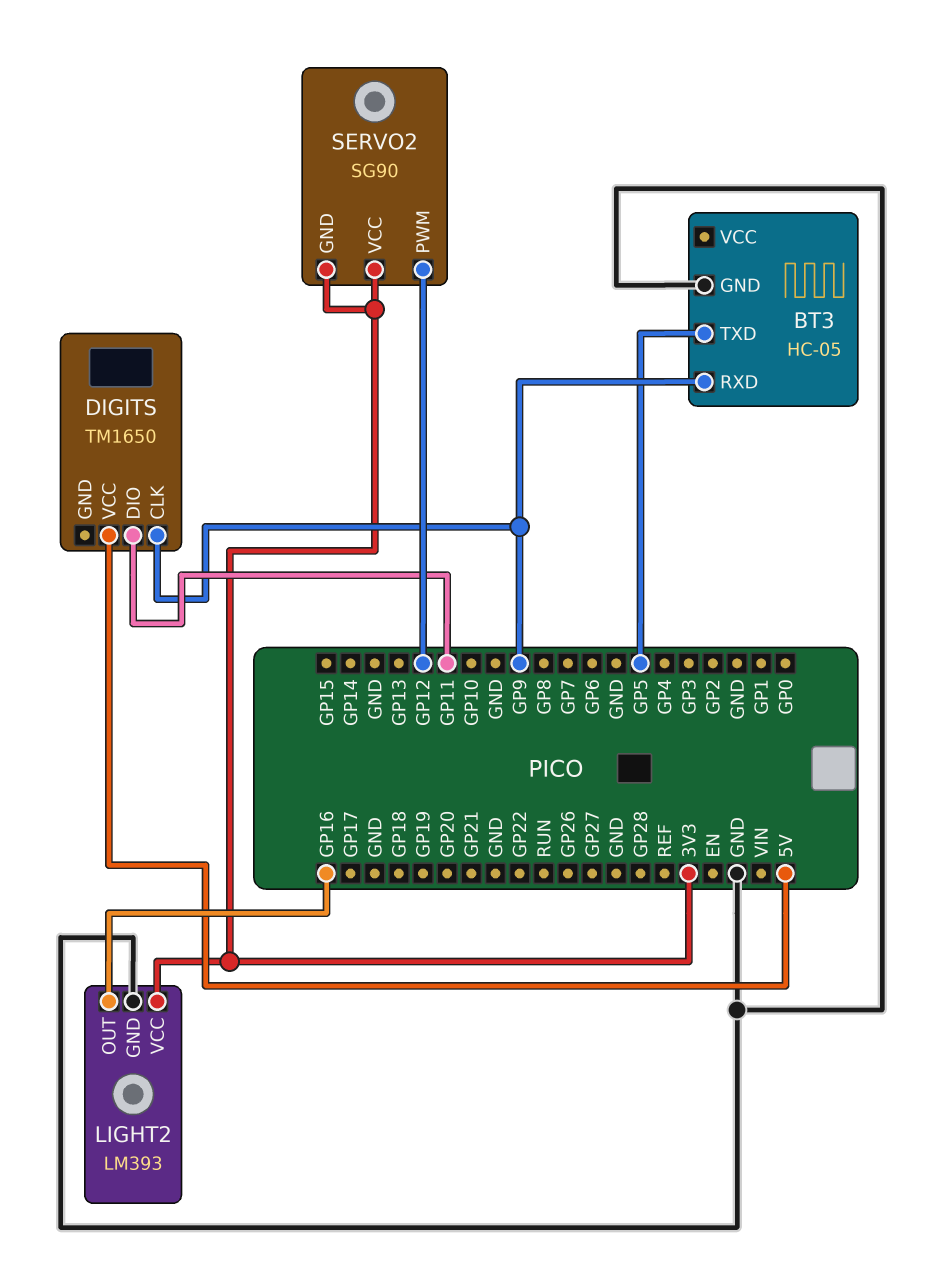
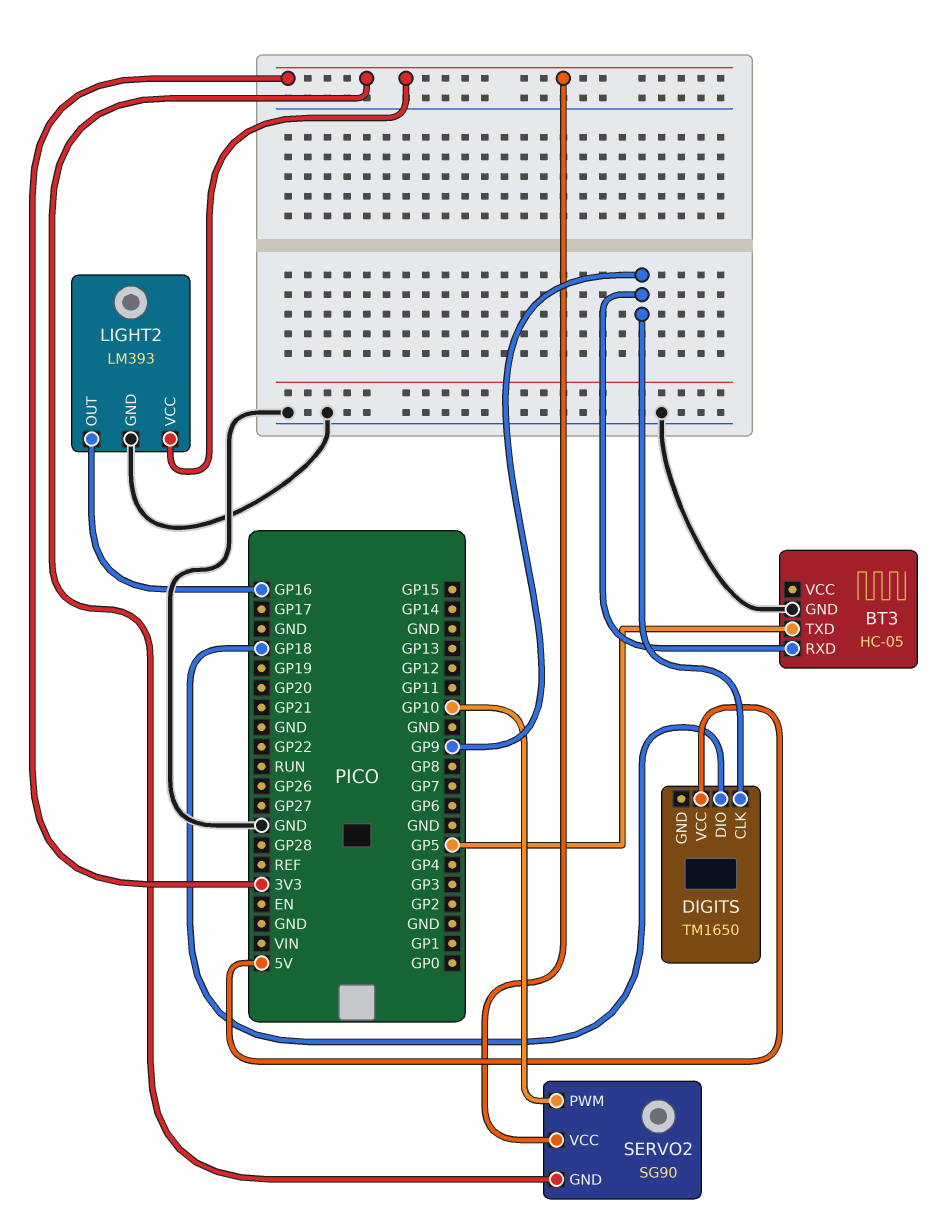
DIGITS pin DIO: GP11 -> GP18
SERVO2 pin PWM: GP12 -> GP10

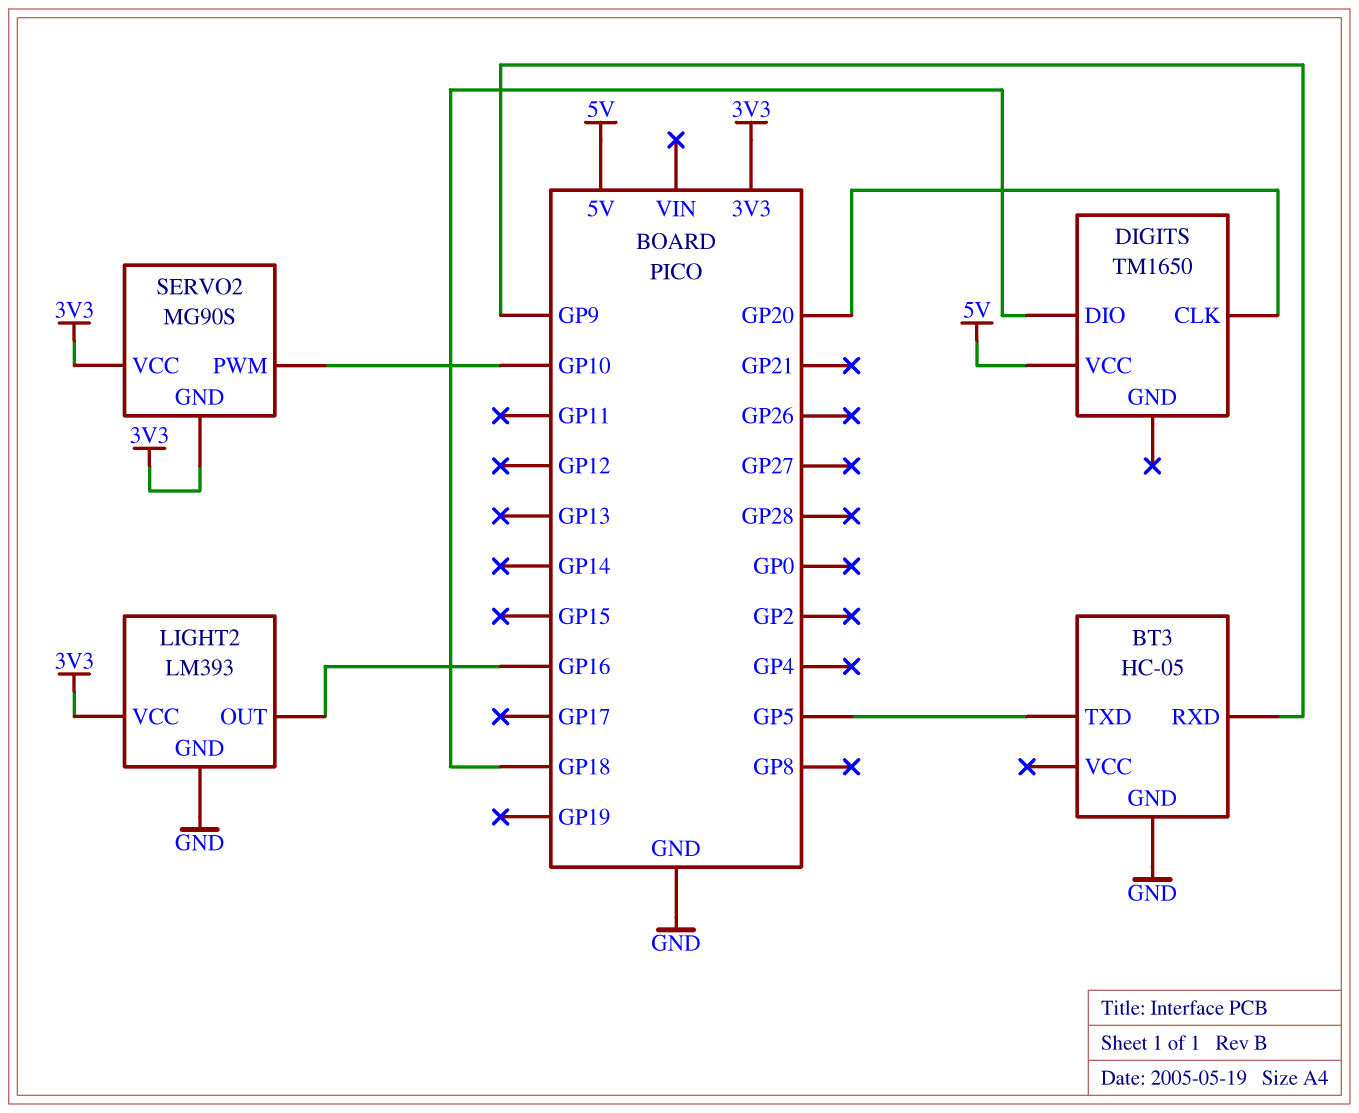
DIGITS pin CLK: GP9 -> GP20
SERVO2: SG90 -> MG90S

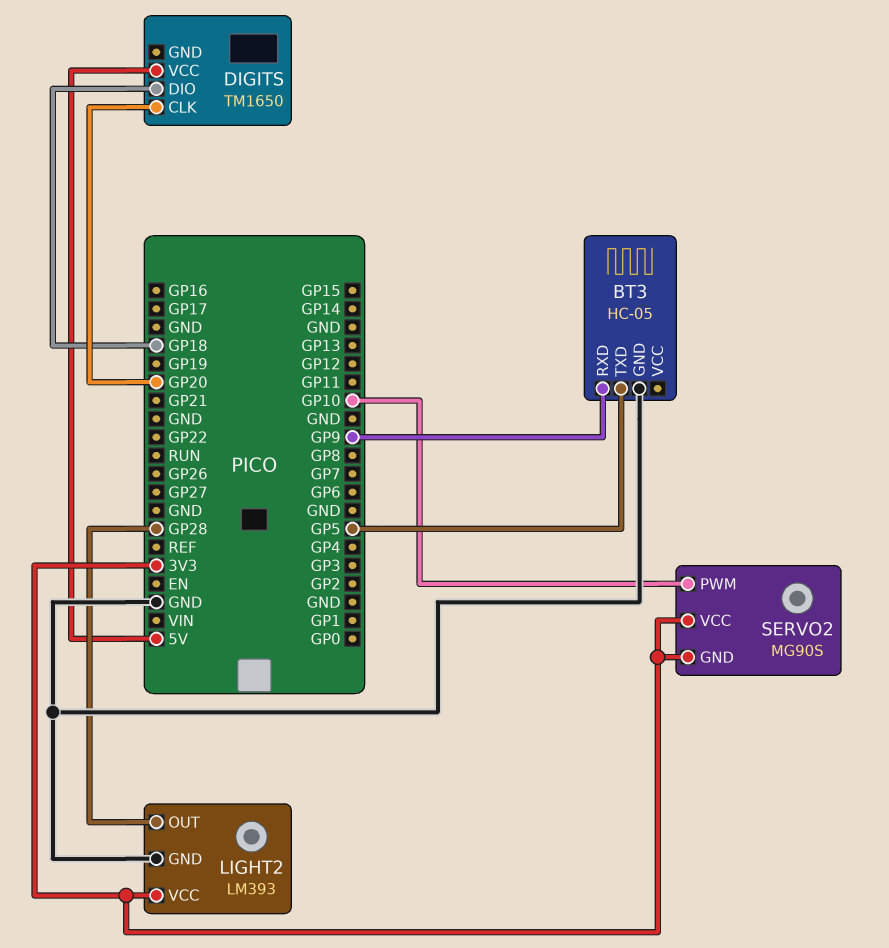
LIGHT2 pin OUT: GP16 -> GP28

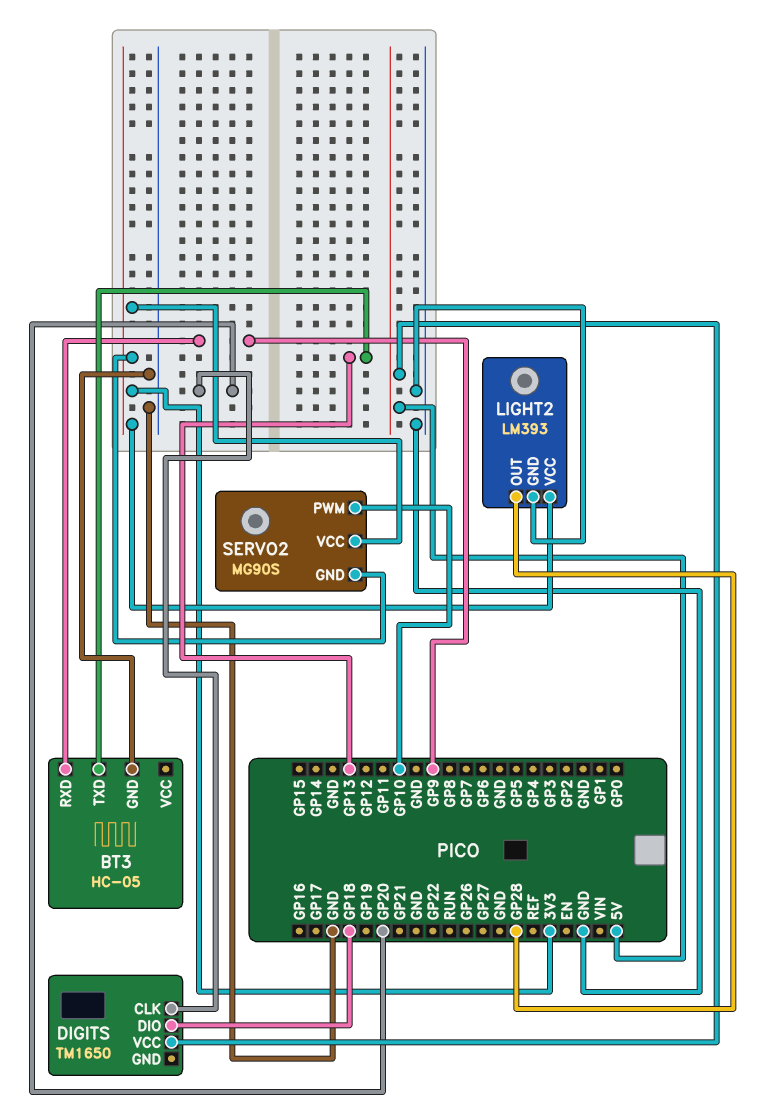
BT3 pin TXD: GP5 -> GP13

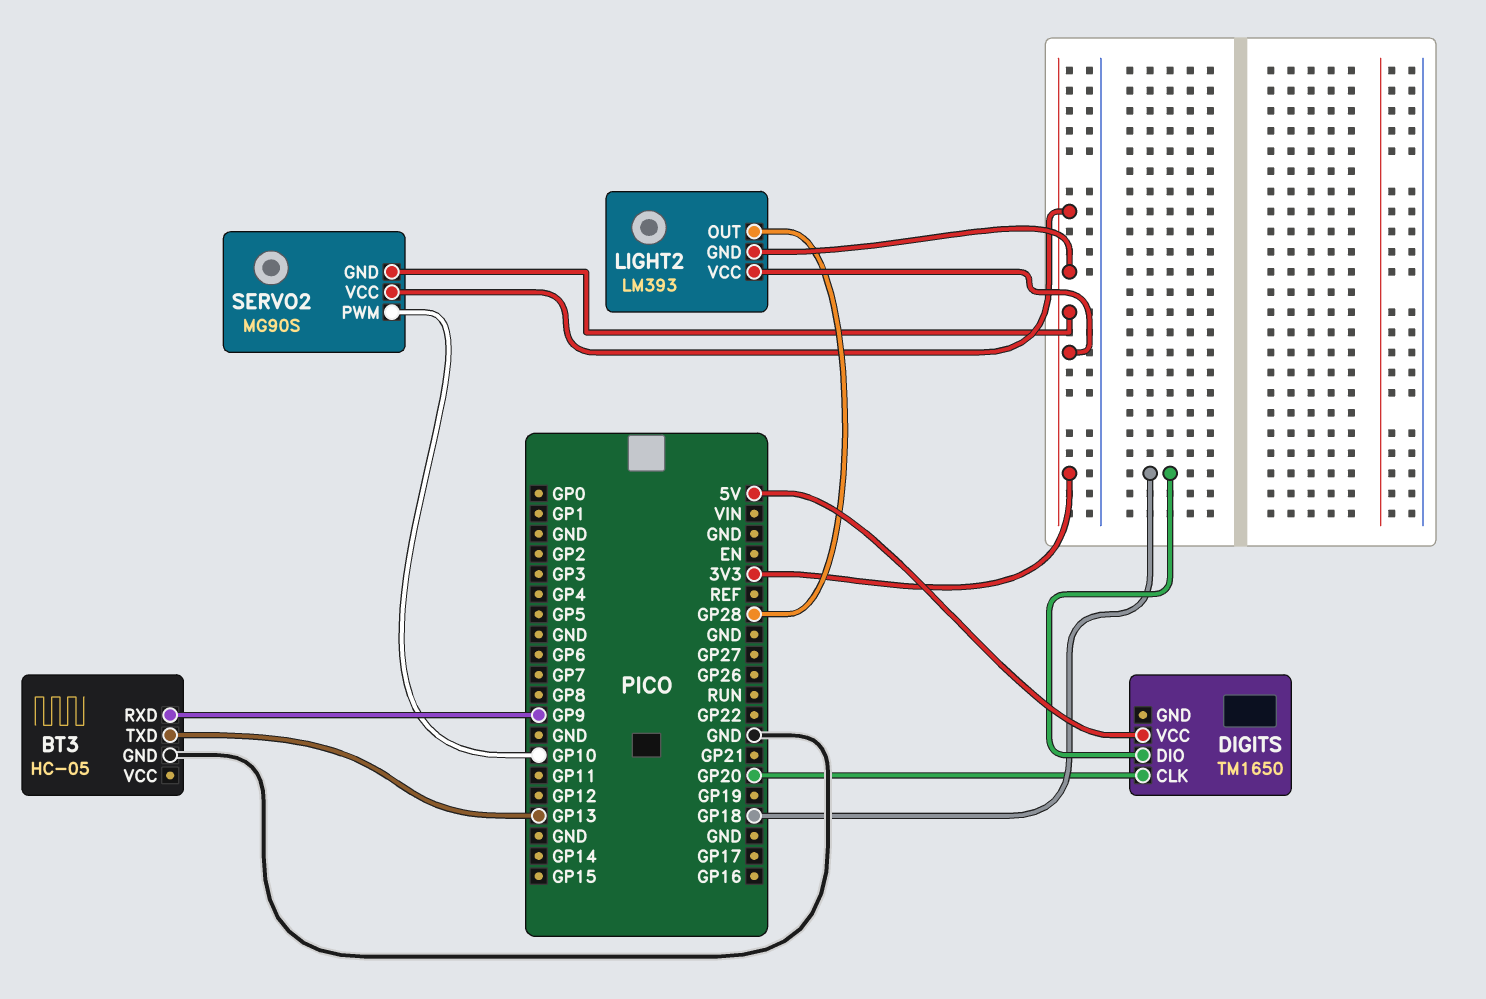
LIGHT2 pin GND: GND -> 3V3

